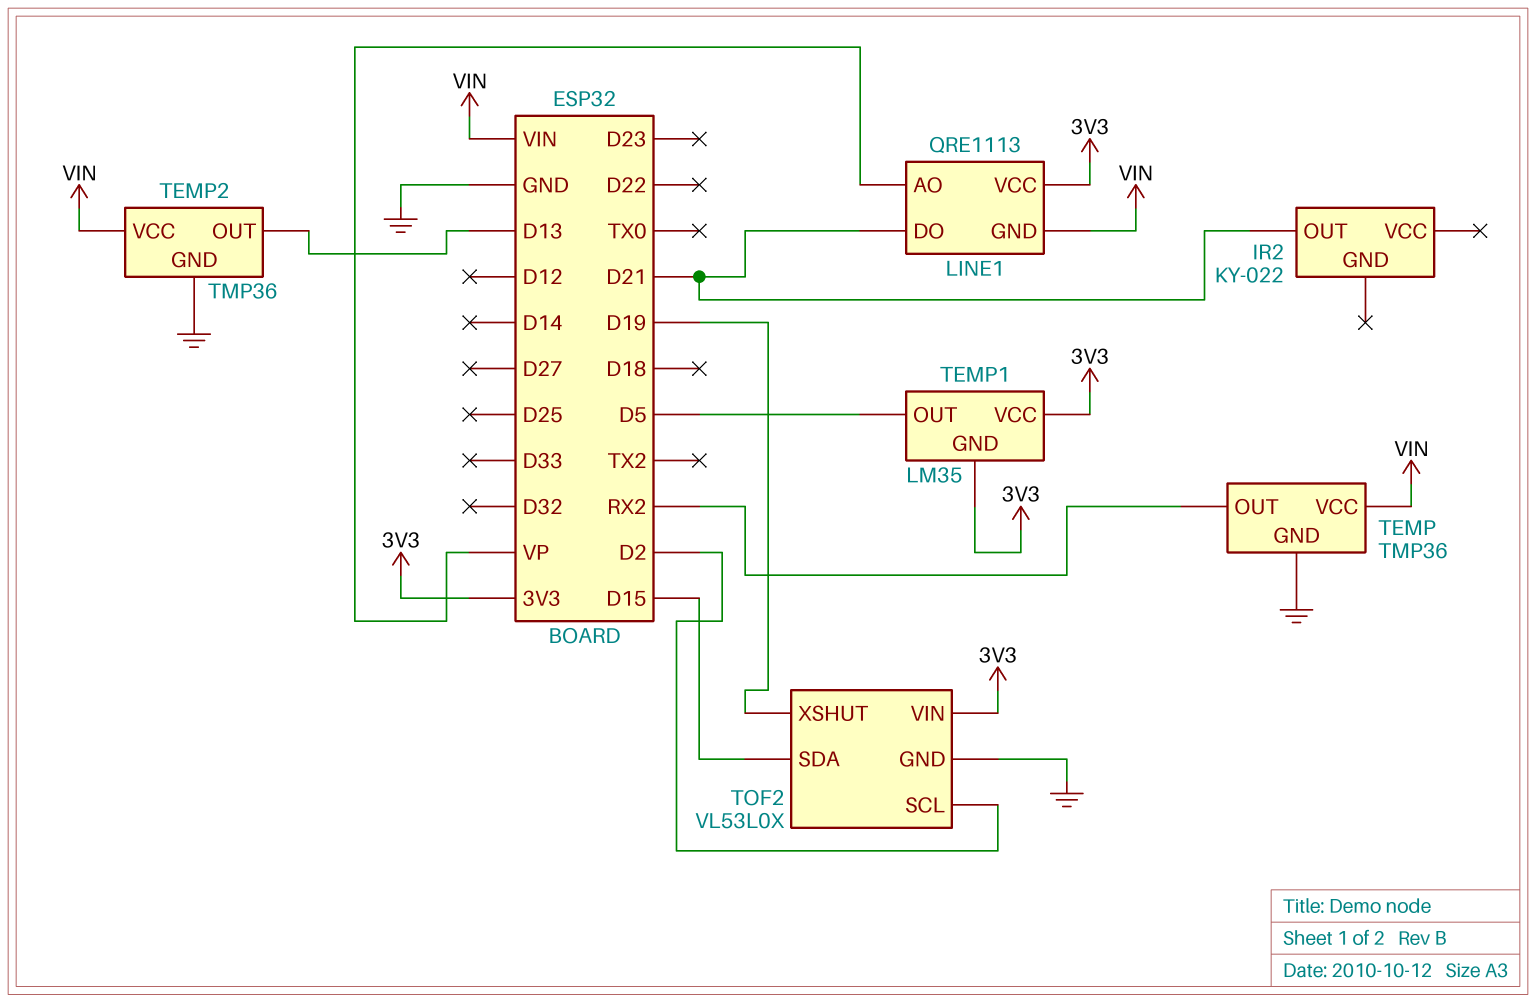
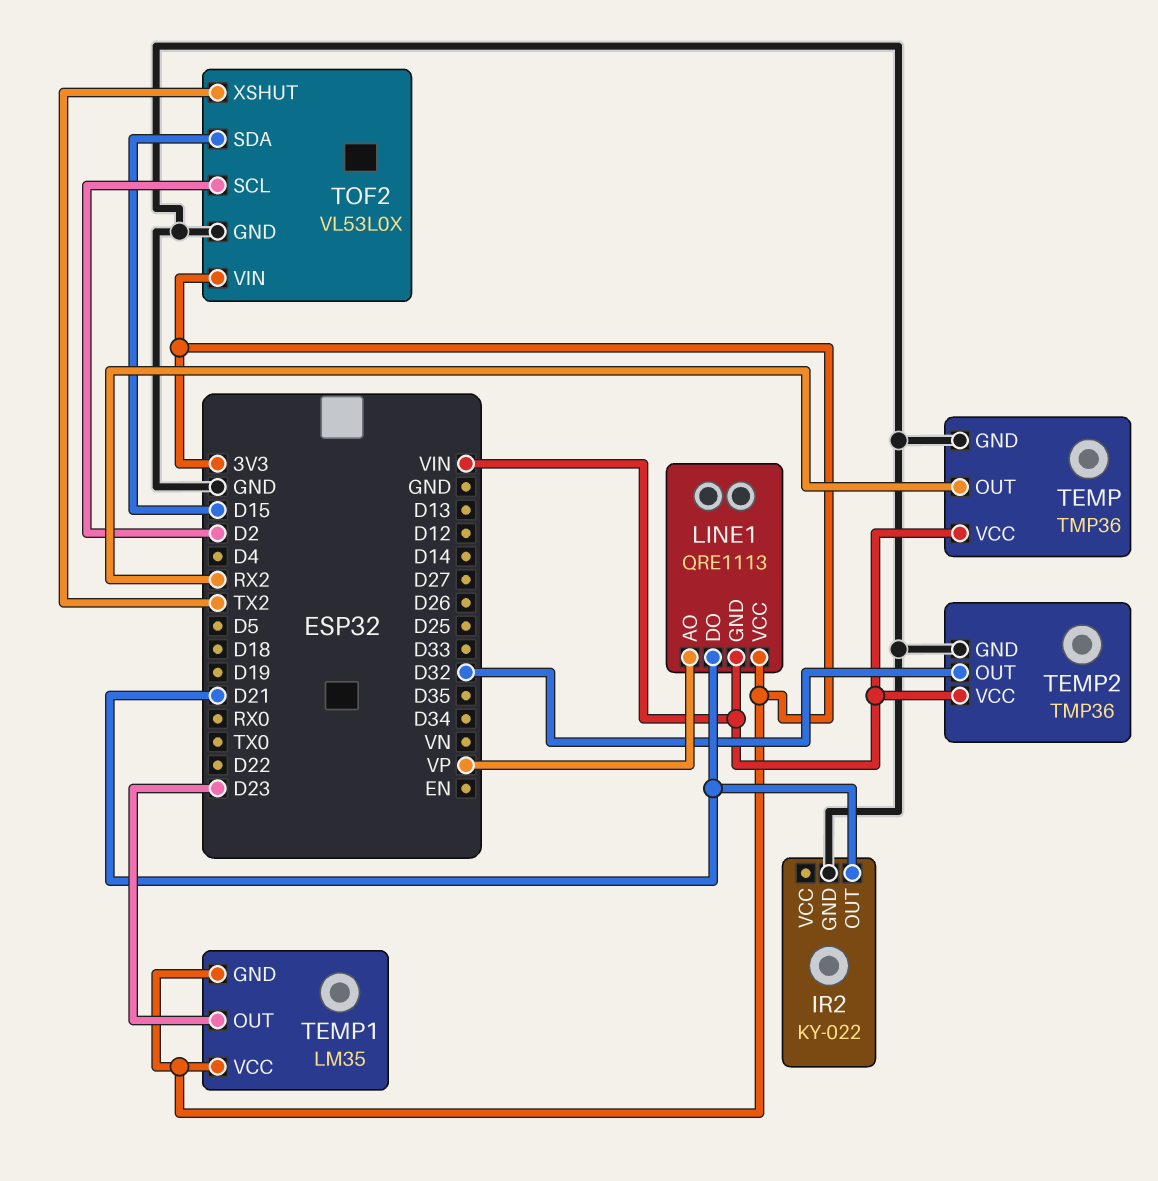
IR2 pin GND: none -> GND
TEMP1 pin OUT: D5 -> D23
TEMP2 pin OUT: D13 -> D32
TOF2 pin XSHUT: D19 -> TX2

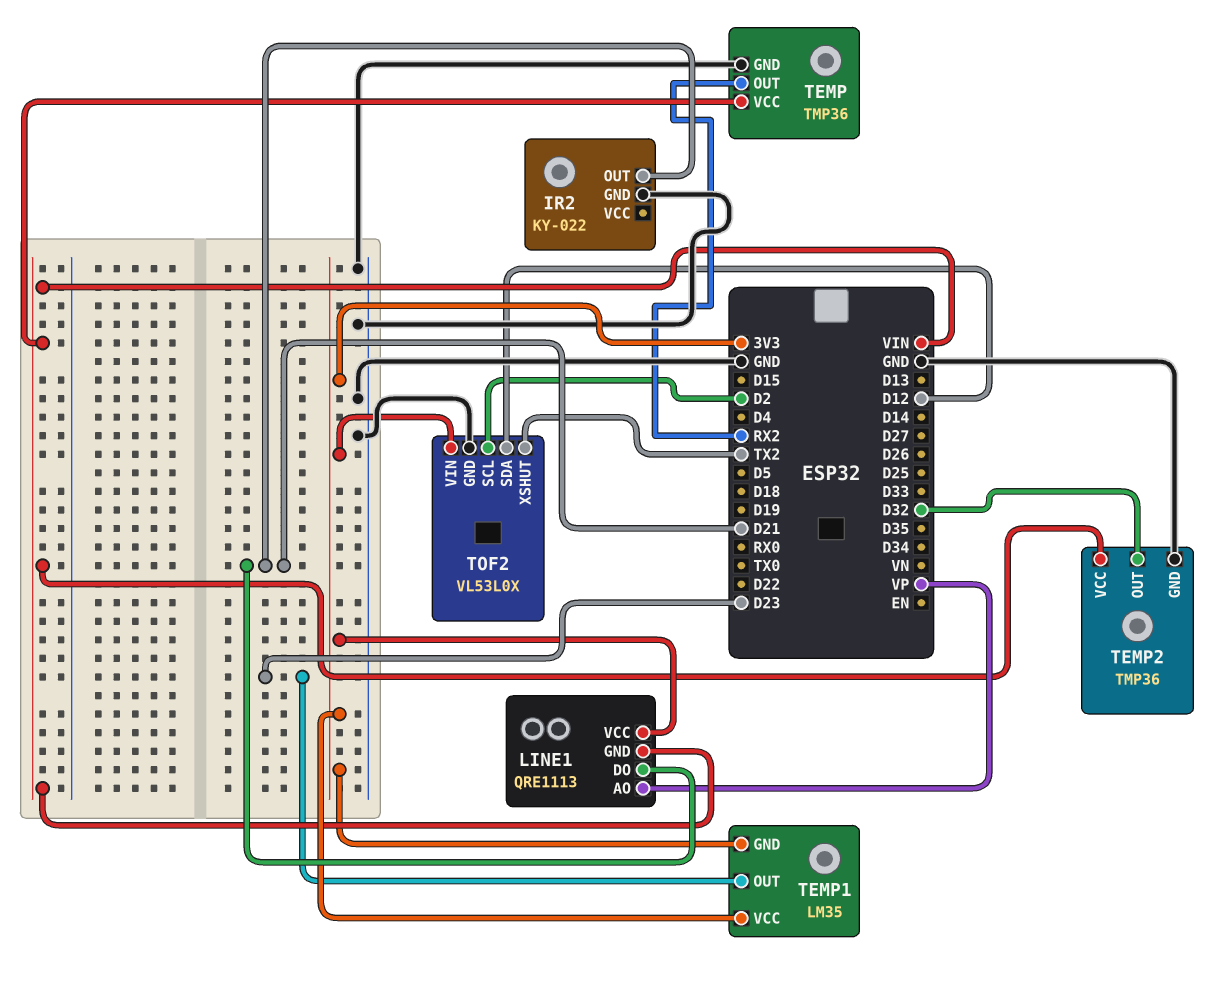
TOF2 pin SDA: D15 -> D12

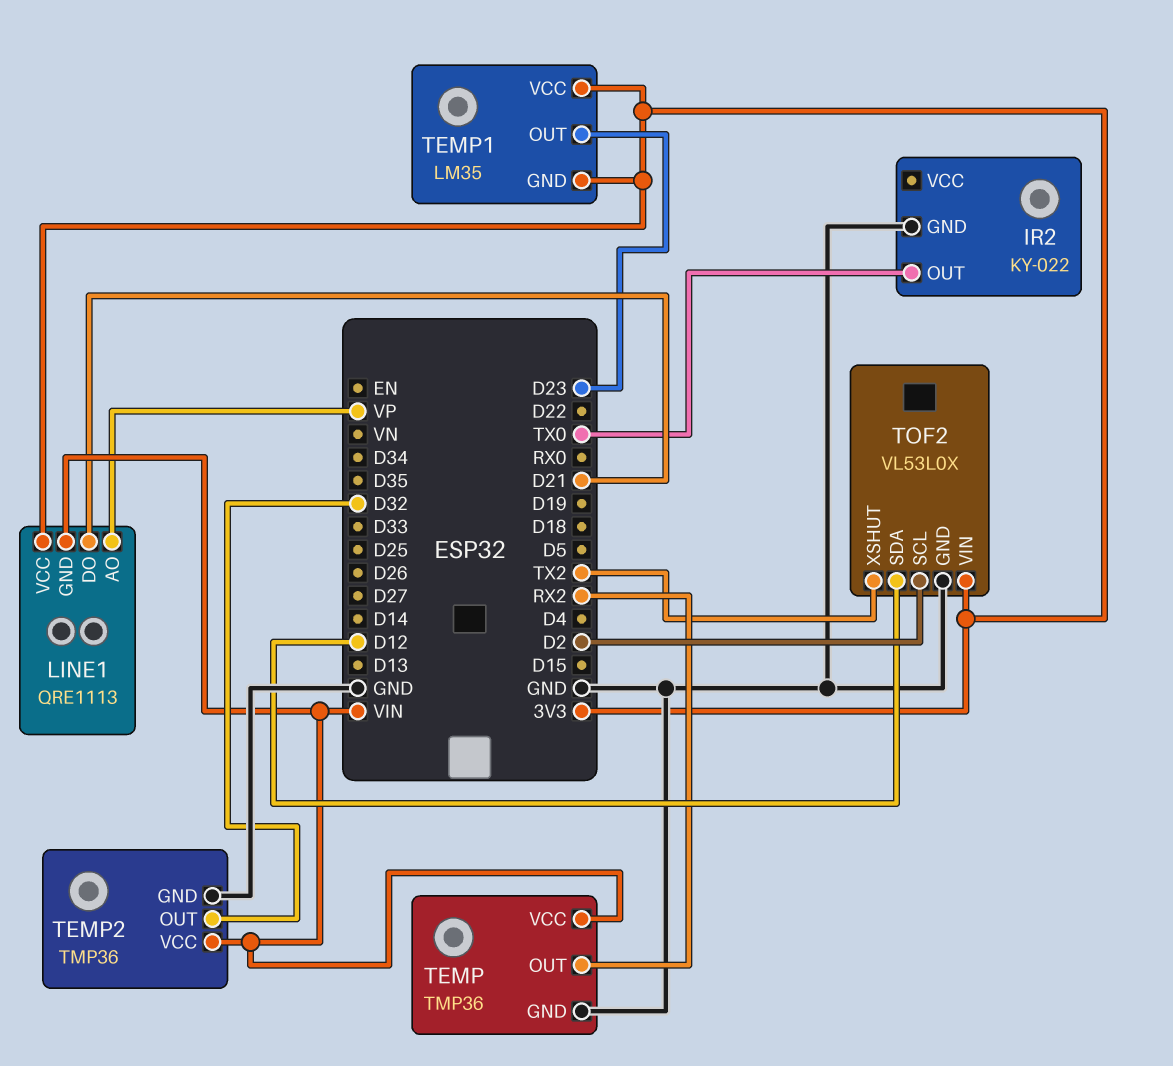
IR2 pin OUT: D21 -> TX0

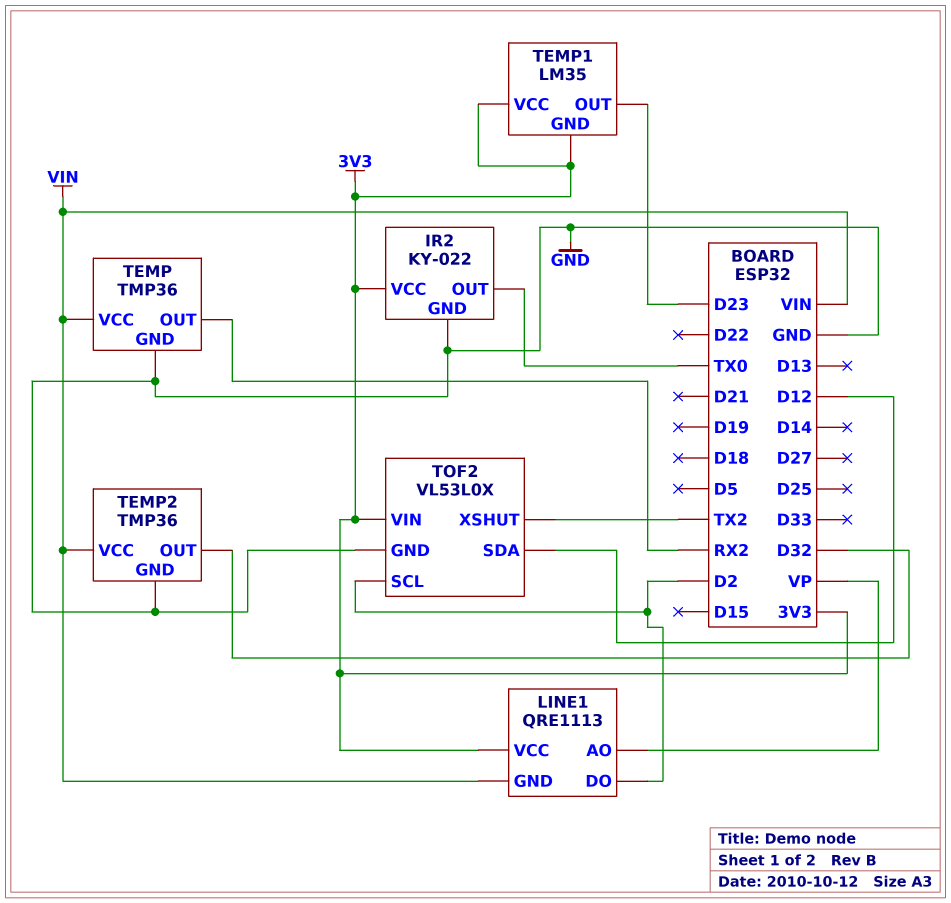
IR2 pin VCC: none -> 3V3
LINE1 pin DO: D21 -> D2

